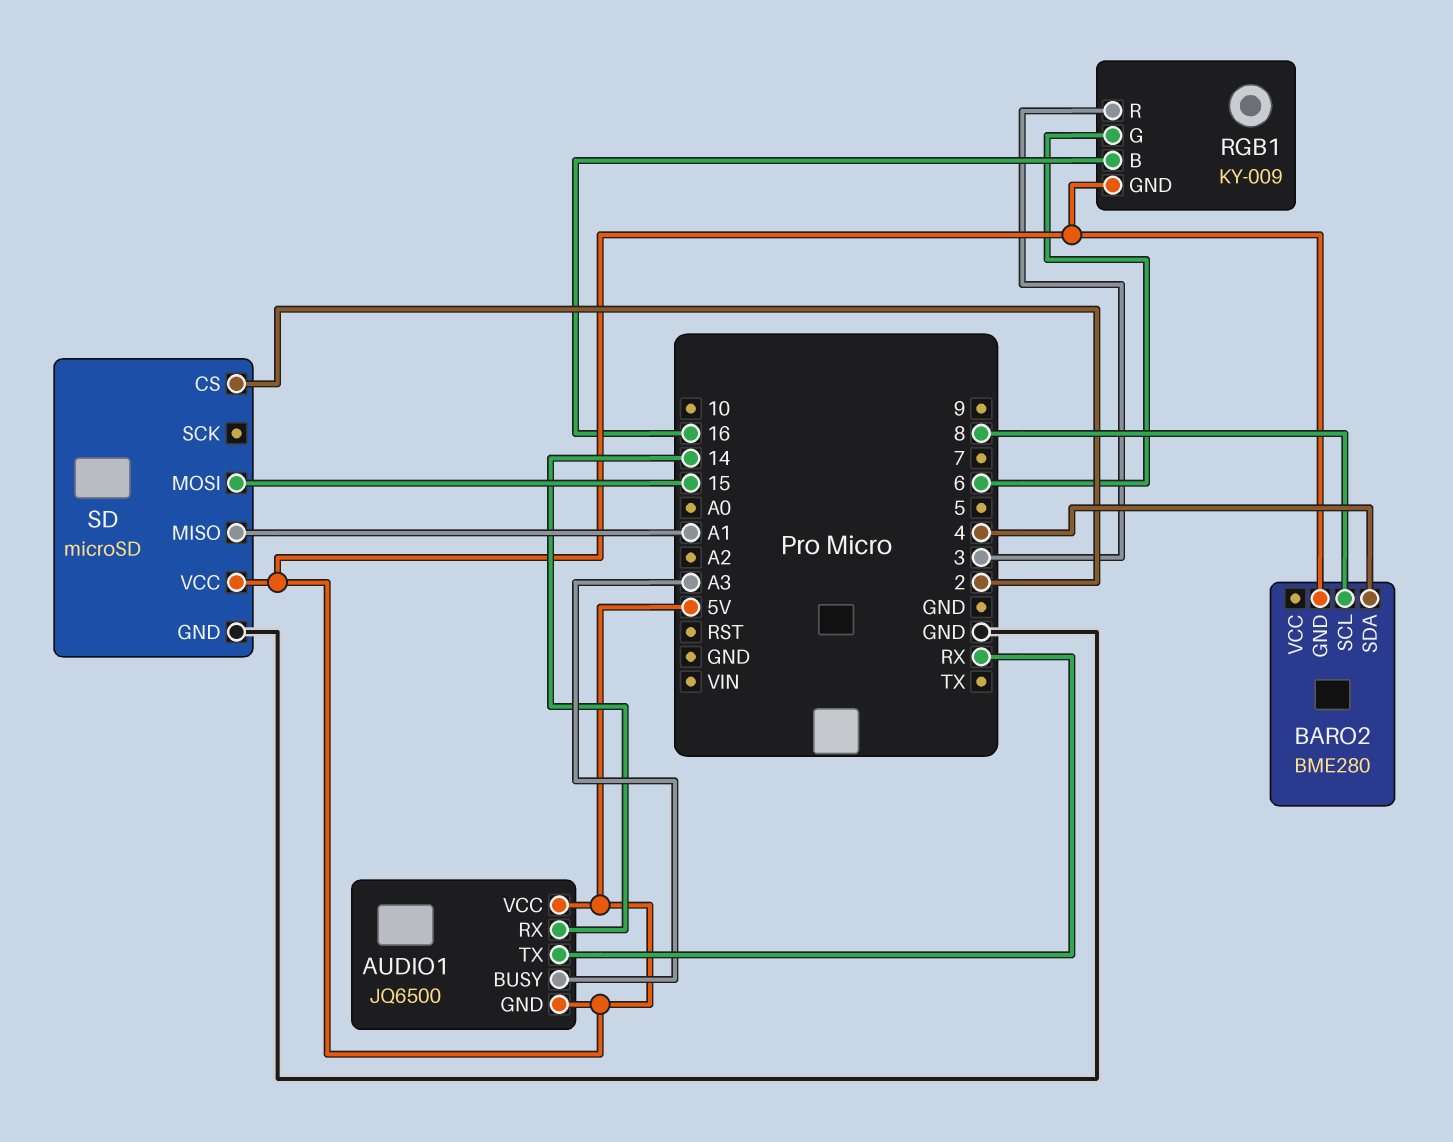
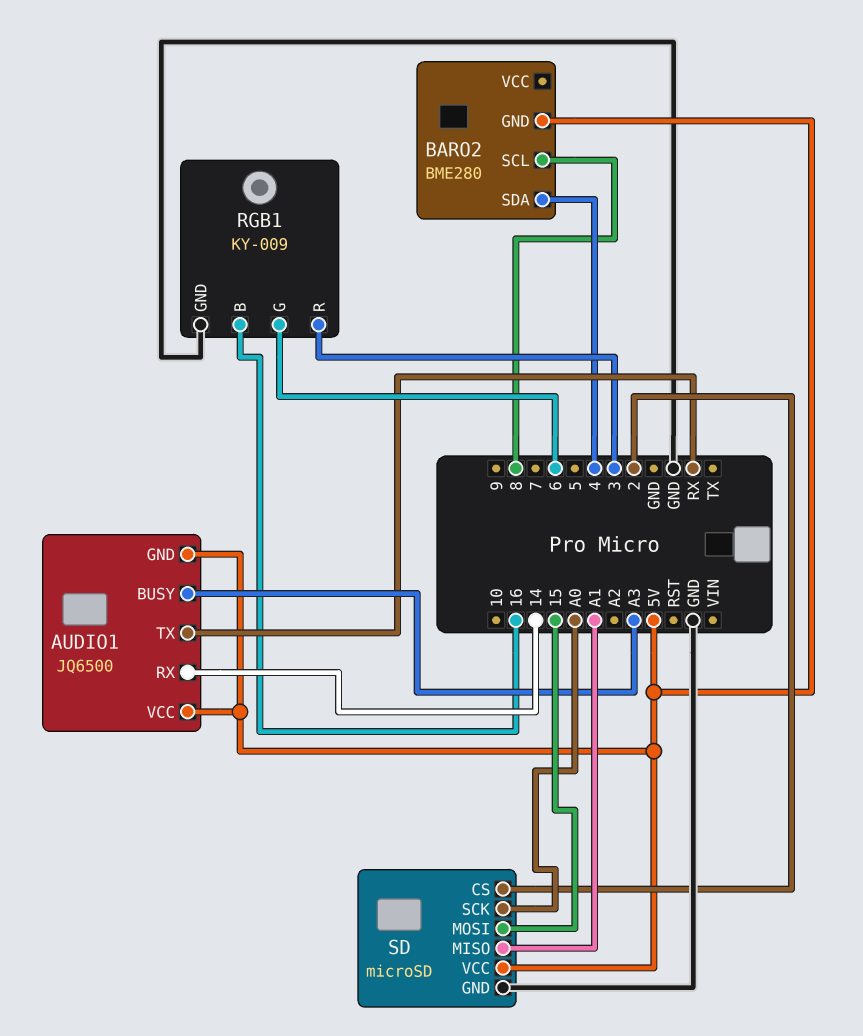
RGB1 pin GND: 5V -> GND
SD pin SCK: none -> A0

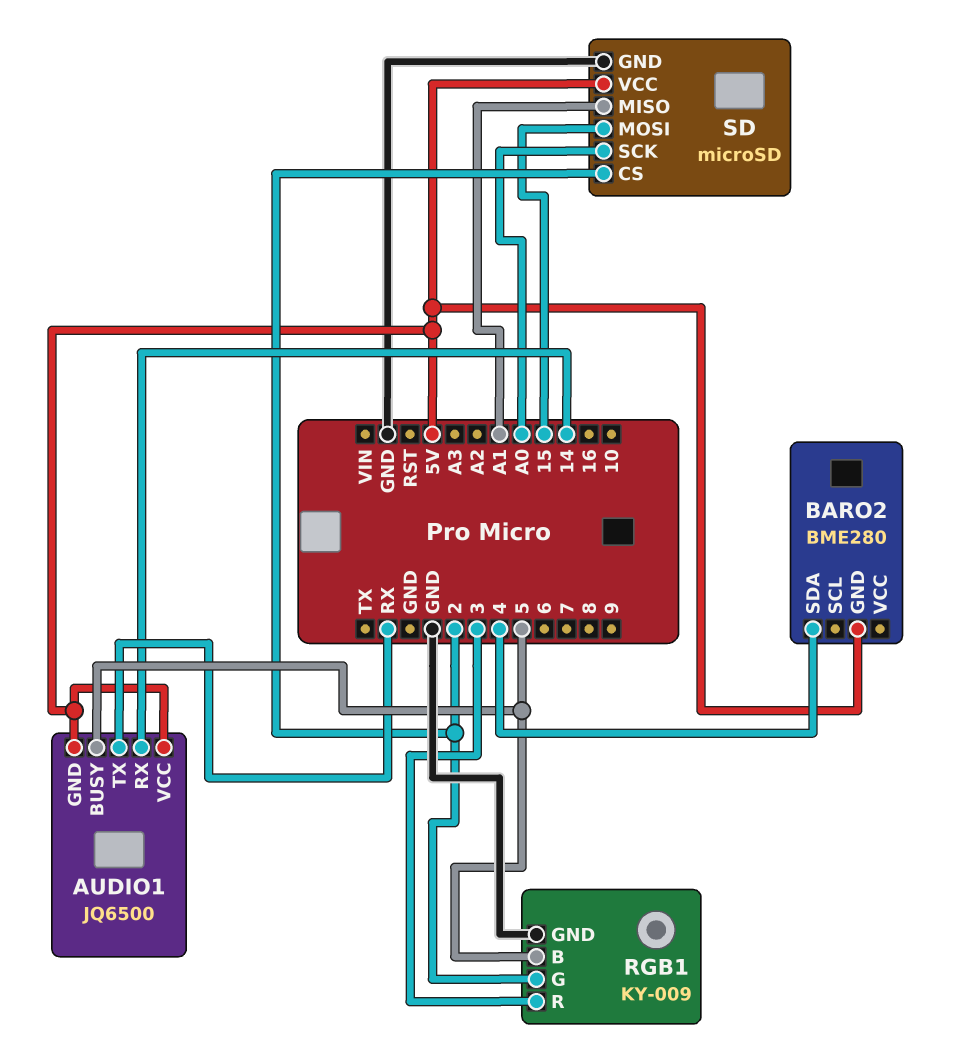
AUDIO1 pin BUSY: A3 -> 5
BARO2 pin SCL: 8 -> none
RGB1 pin B: 16 -> 5
RGB1 pin G: 6 -> 2

